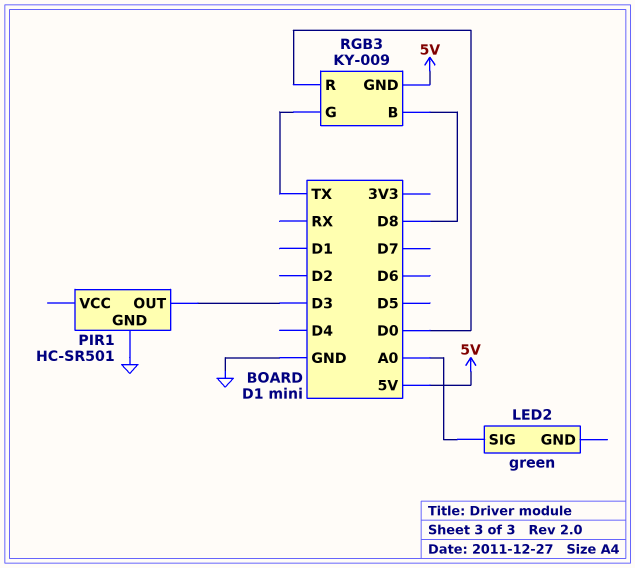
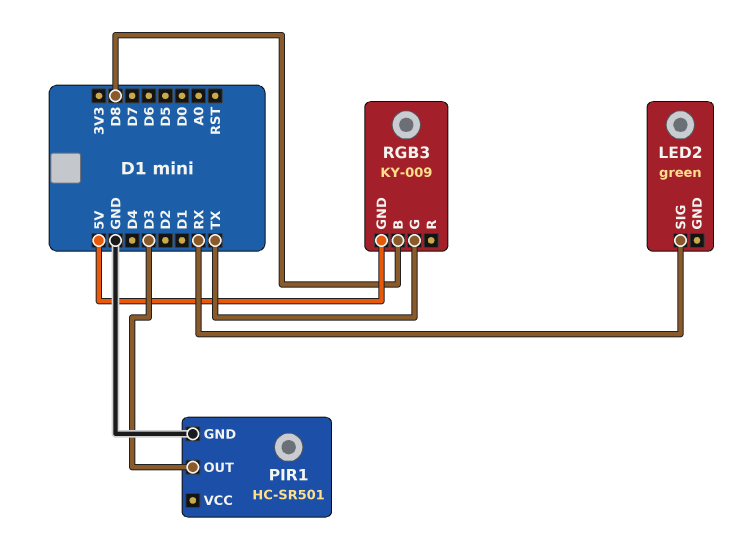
LED2 pin SIG: A0 -> RX
RGB3 pin R: D0 -> none

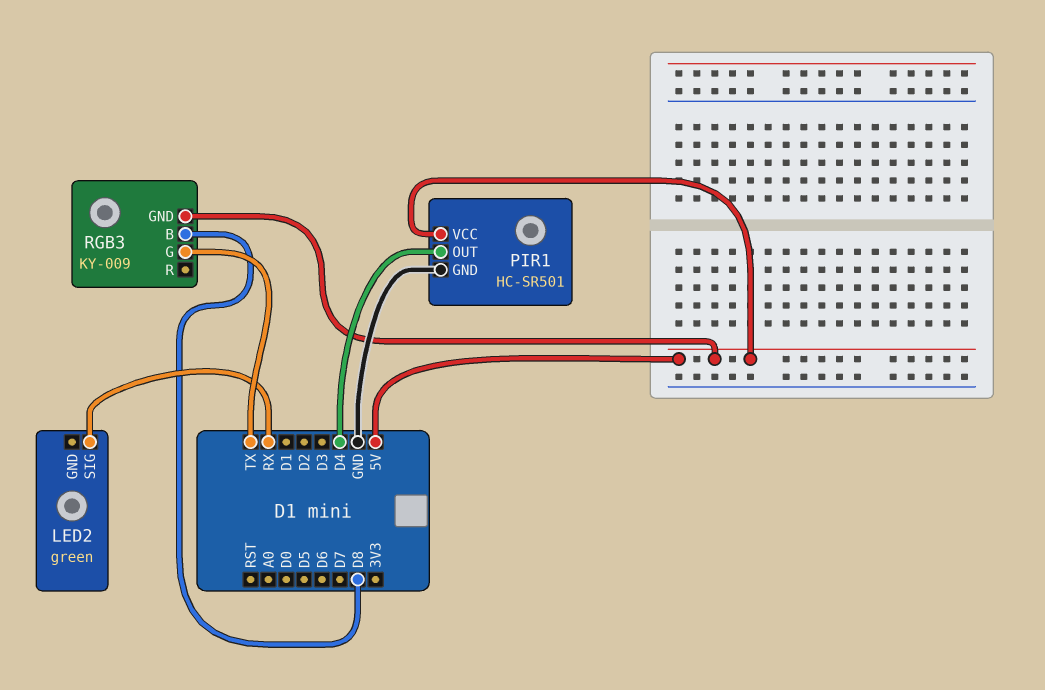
PIR1 pin OUT: D3 -> D4
PIR1 pin VCC: none -> 5V

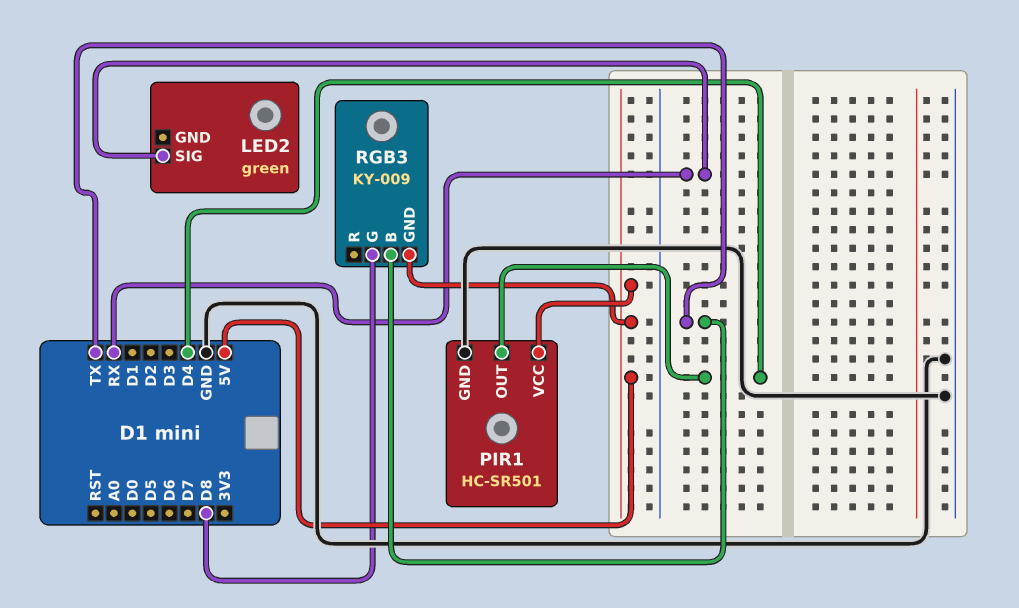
RGB3 pin B: D8 -> TX
RGB3 pin G: TX -> D8

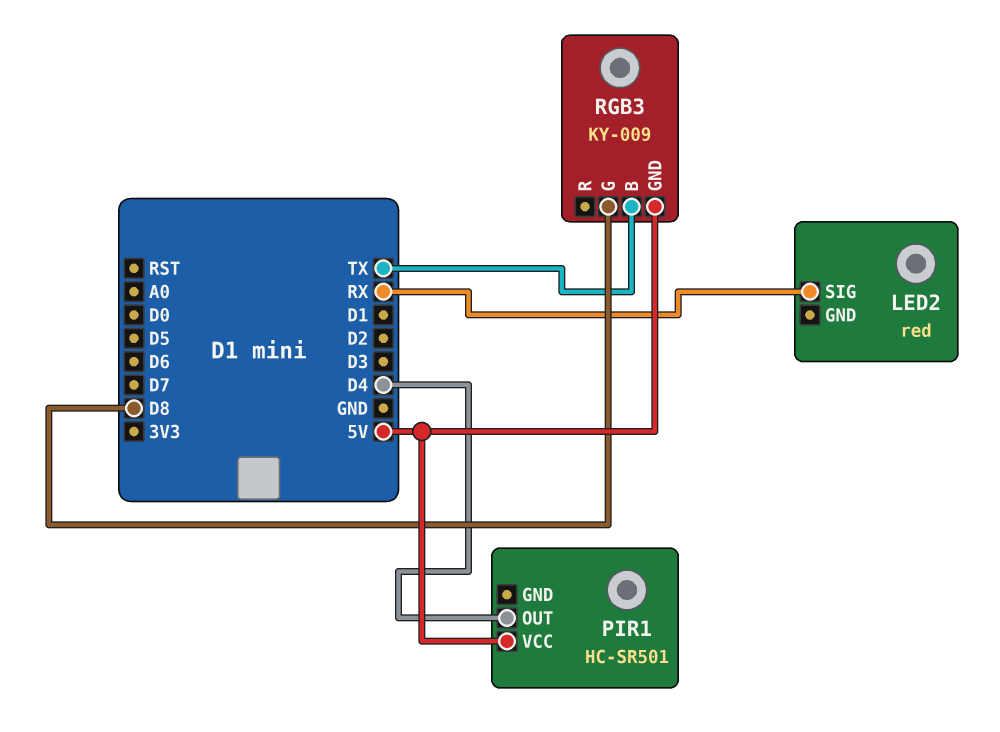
LED2: green -> red
PIR1 pin GND: GND -> none

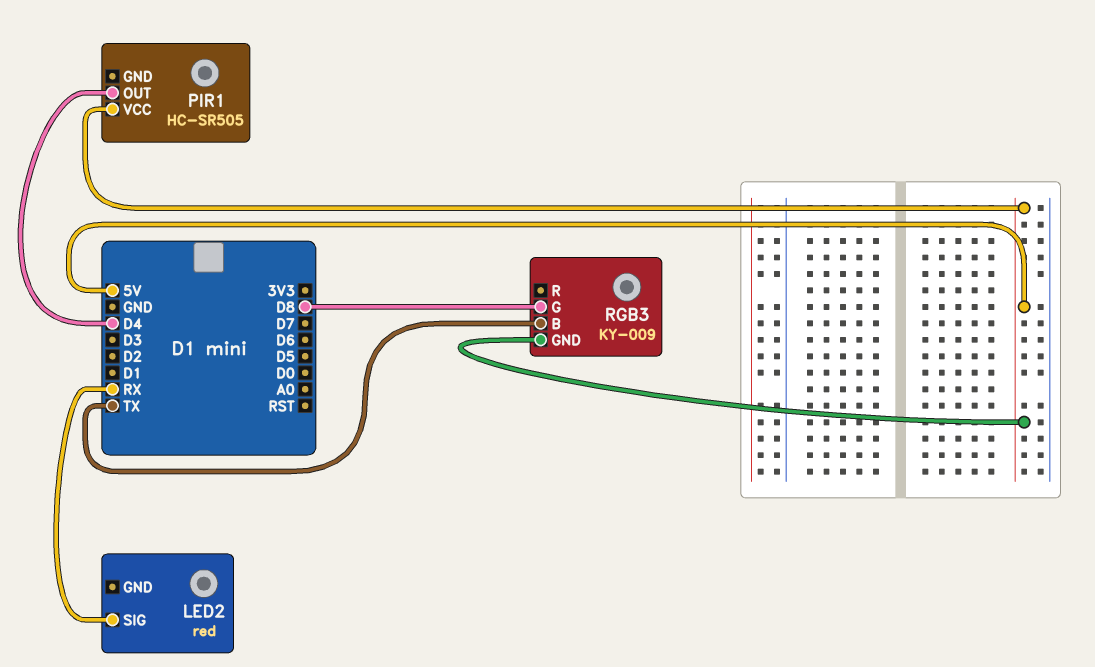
PIR1: HC-SR501 -> HC-SR505

